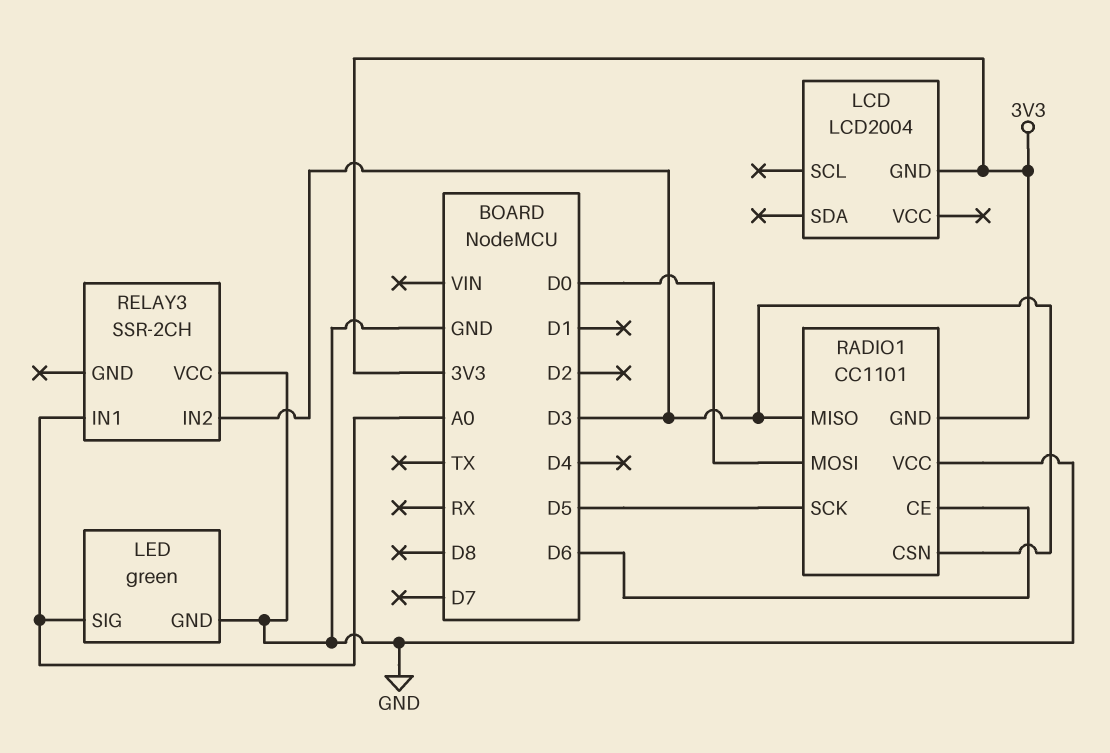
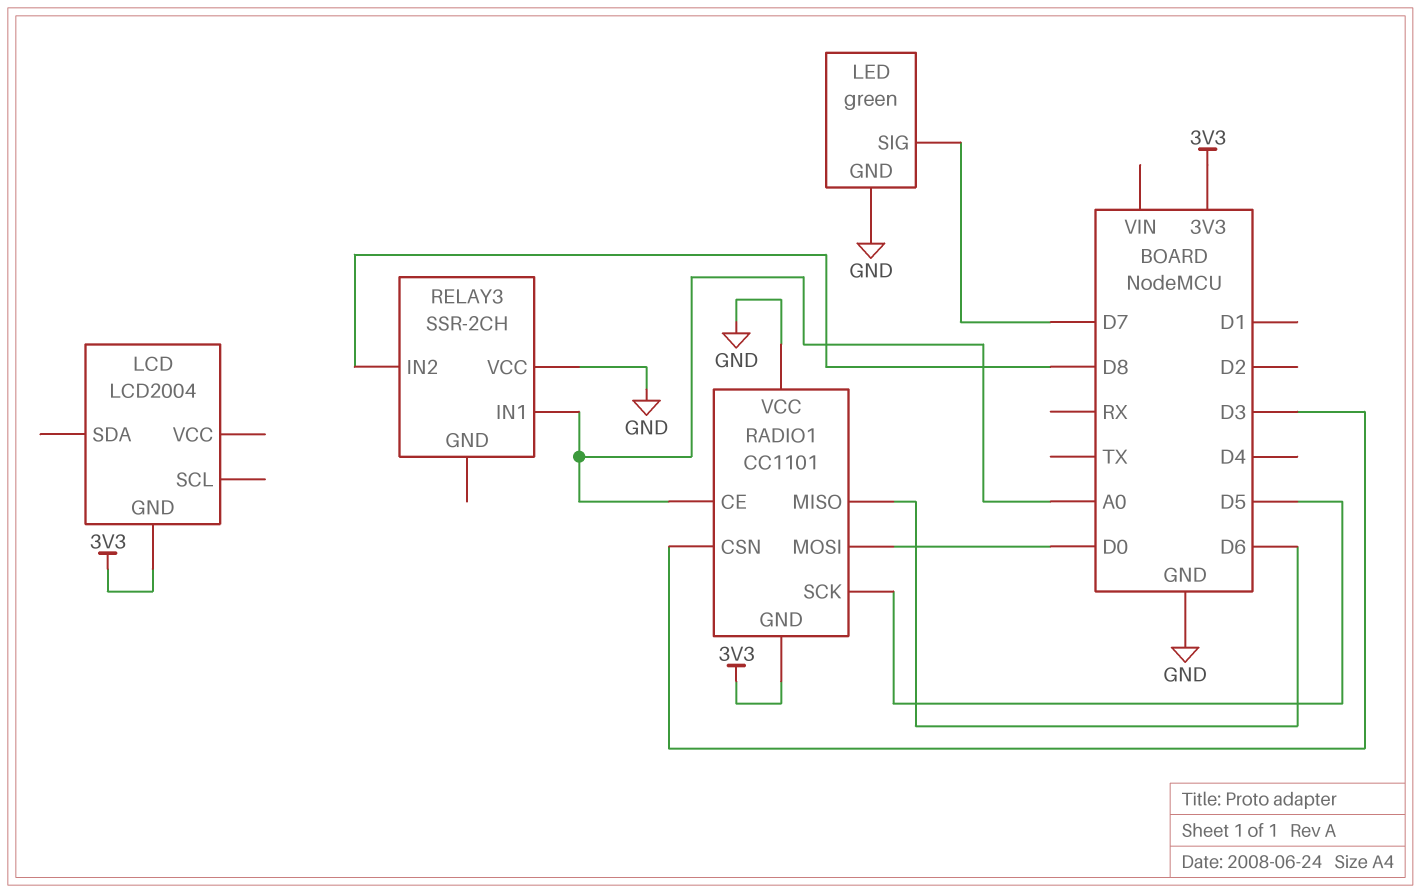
LED pin SIG: A0 -> D7
RADIO1 pin CE: D6 -> A0
RADIO1 pin MISO: D3 -> D6
RELAY3 pin IN2: D3 -> D8

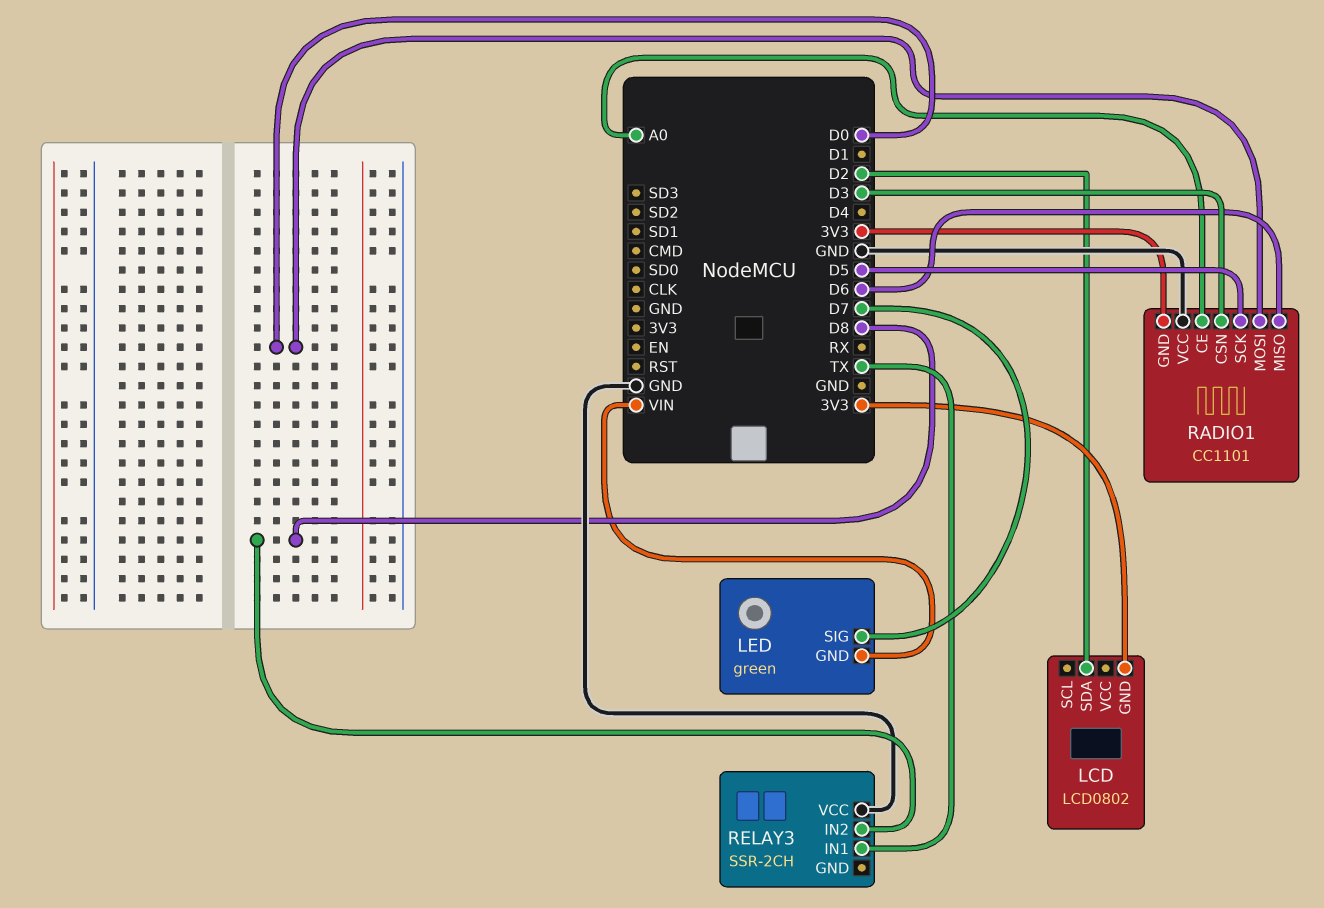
LCD: LCD2004 -> LCD0802
LCD pin SDA: none -> D2
LED pin GND: GND -> VIN
RELAY3 pin IN1: A0 -> TX

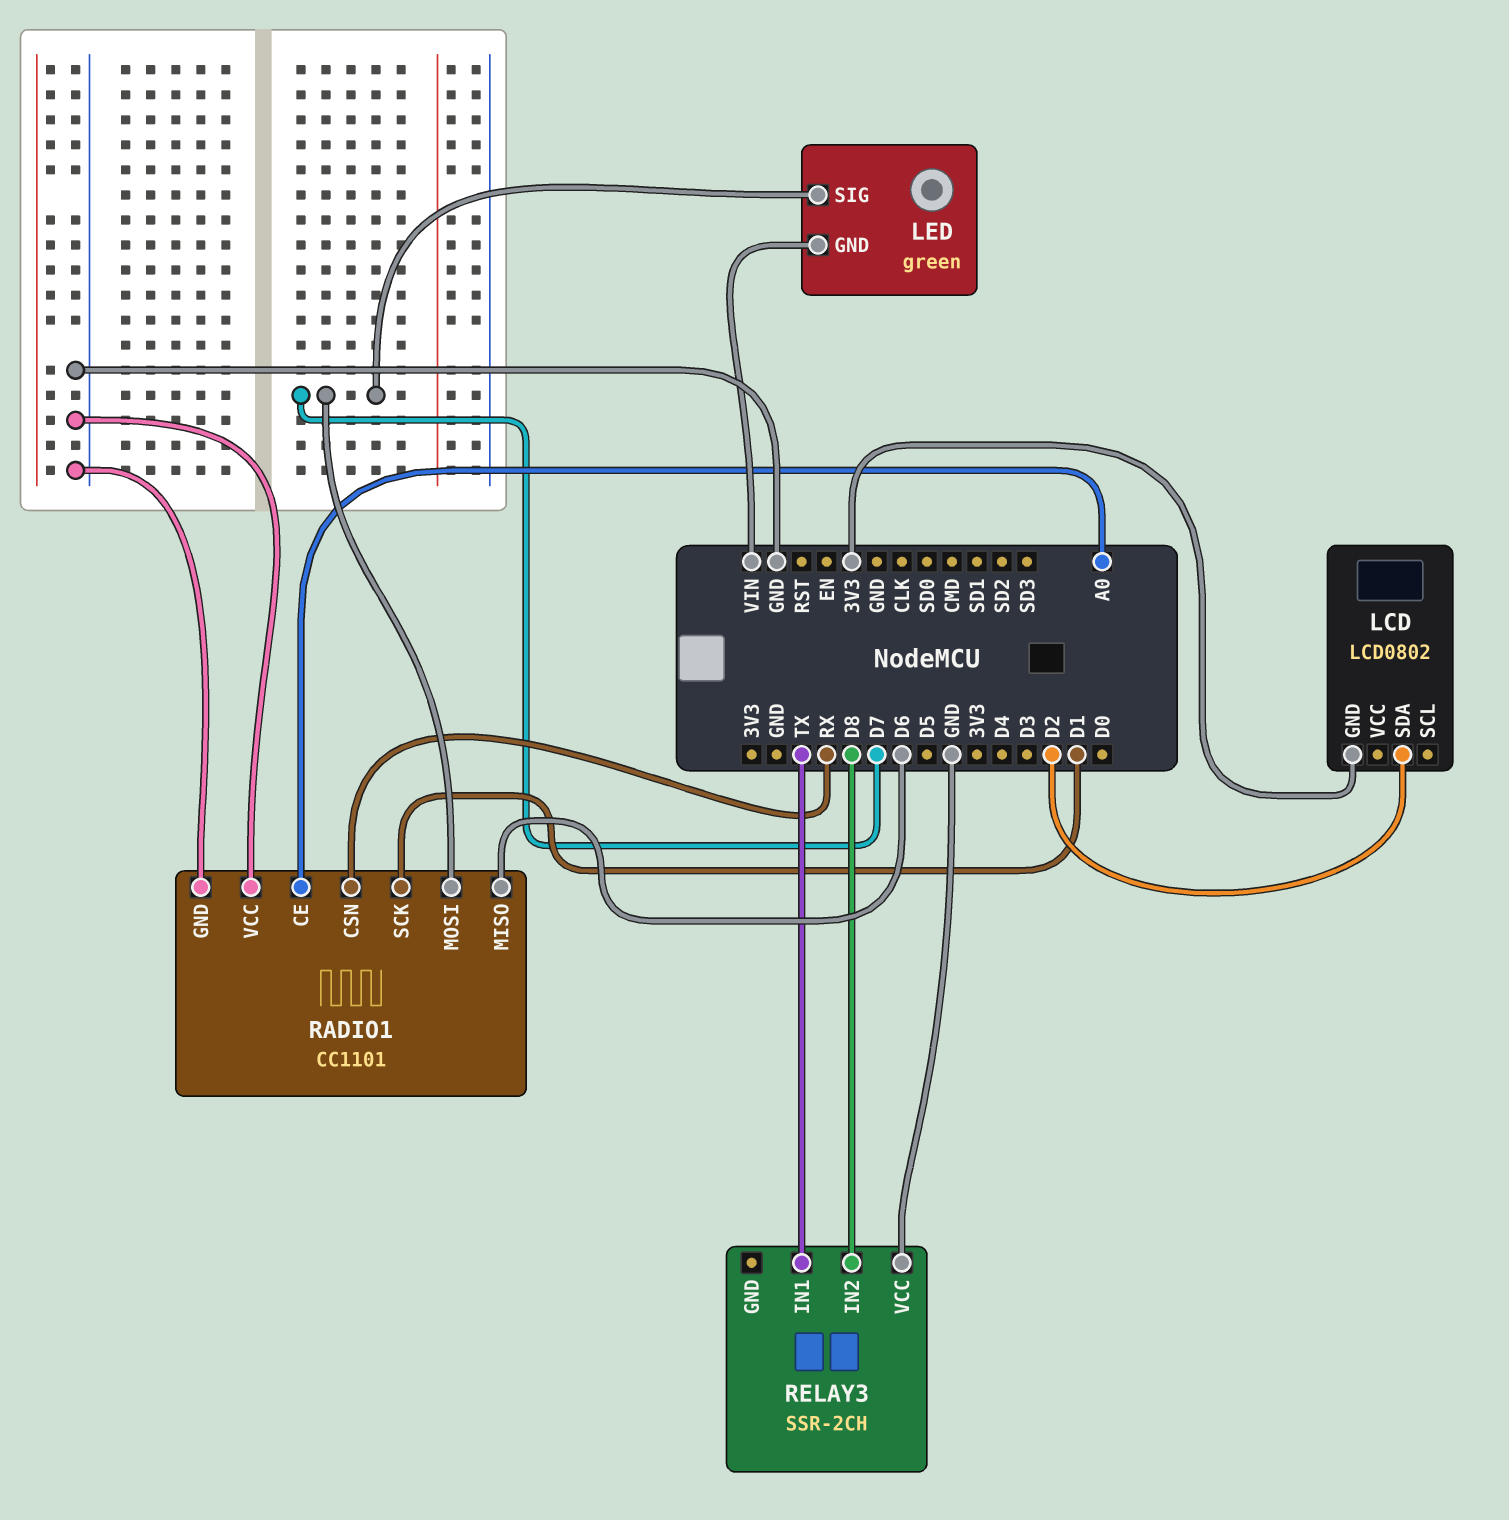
RADIO1 pin CSN: D3 -> RX
RADIO1 pin GND: 3V3 -> GND
RADIO1 pin MOSI: D0 -> D7
RADIO1 pin SCK: D5 -> D1

